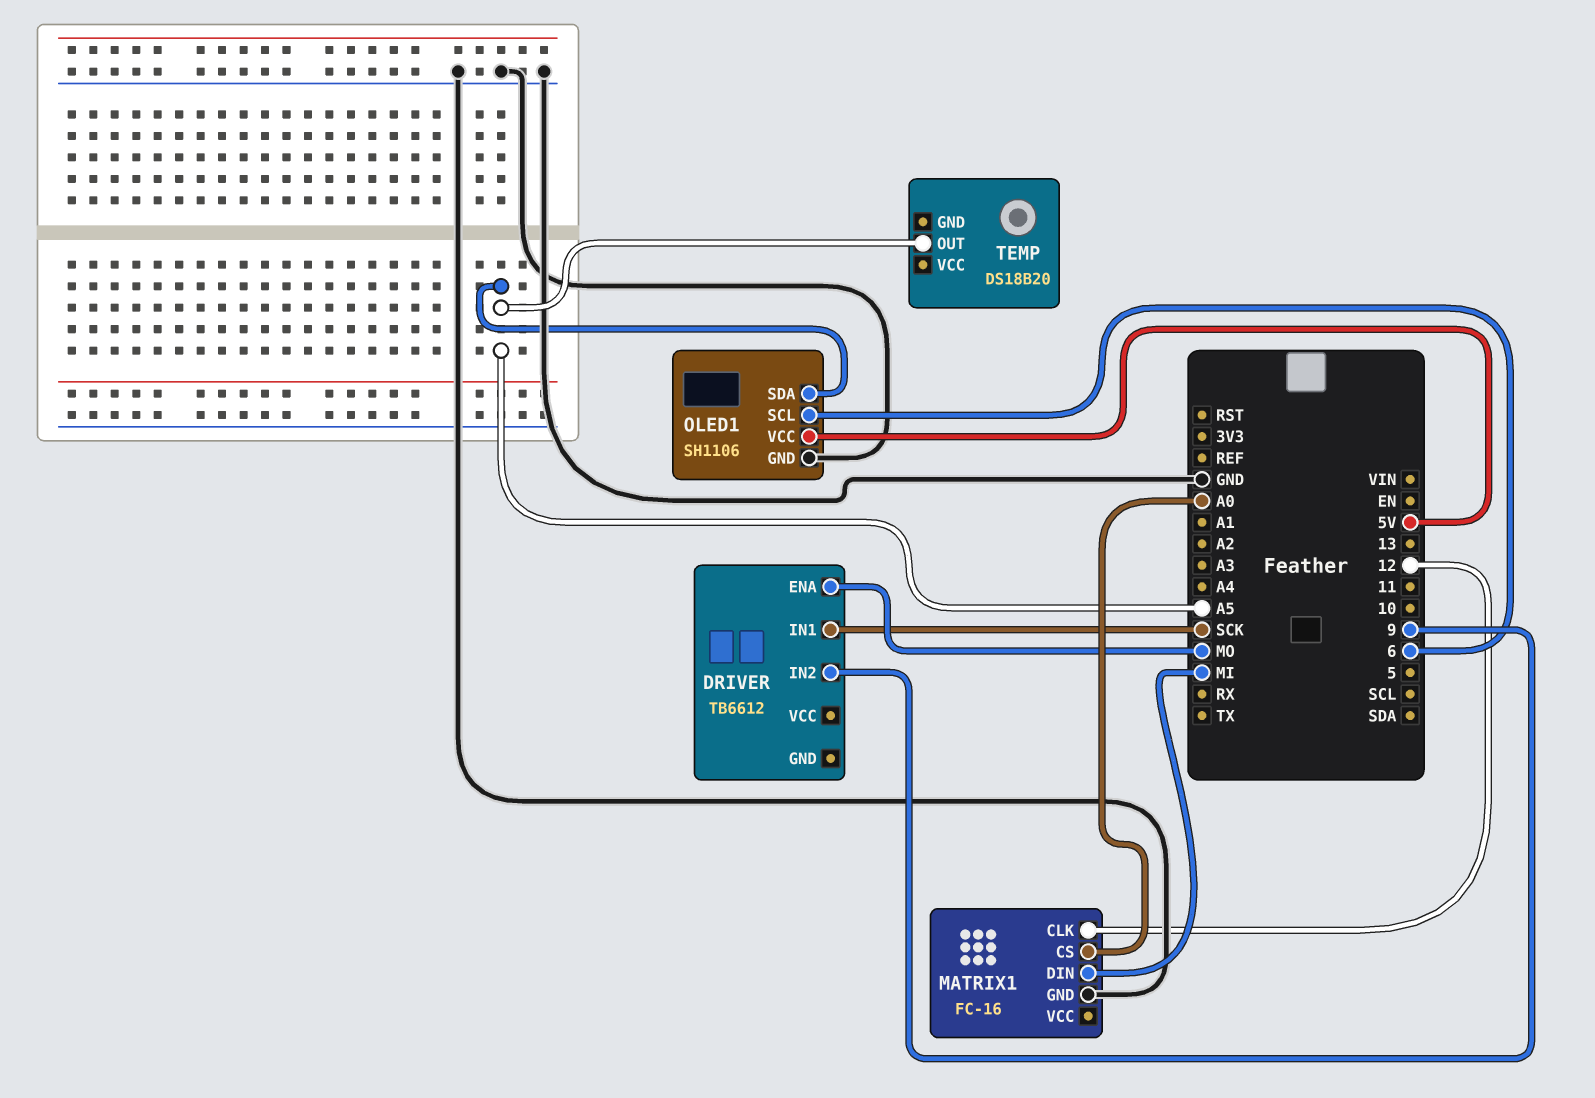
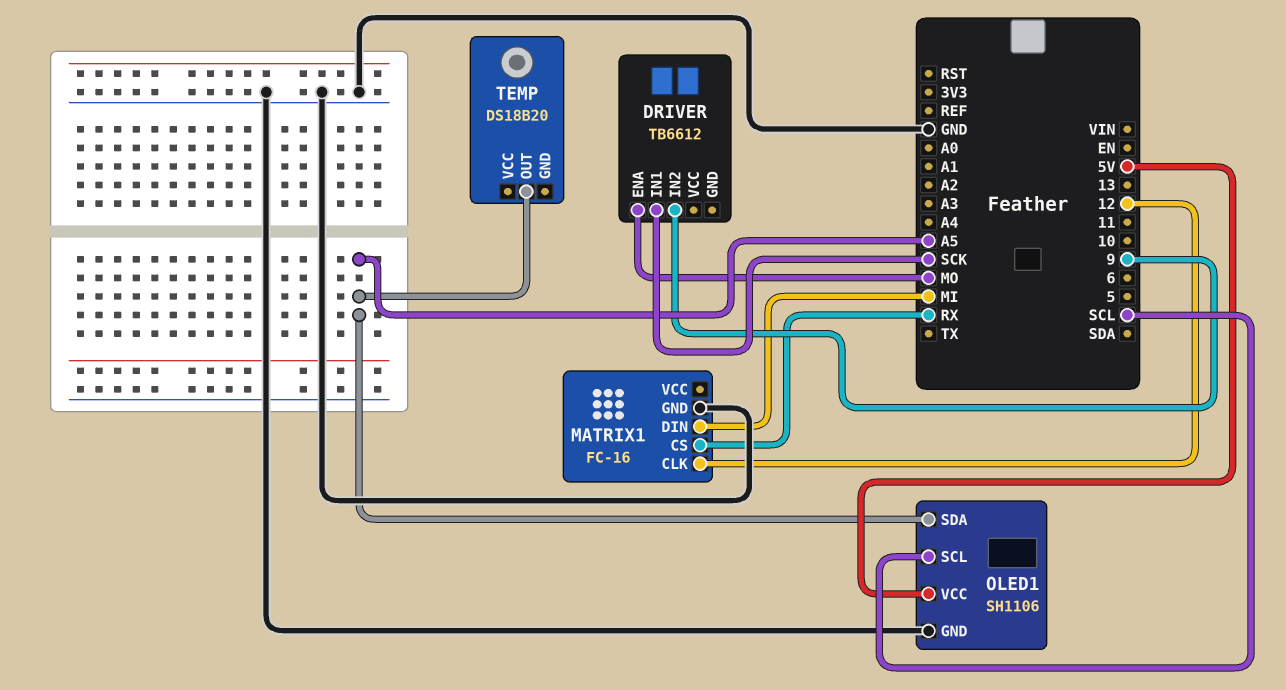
MATRIX1 pin CS: A0 -> RX
OLED1 pin SCL: 6 -> SCL

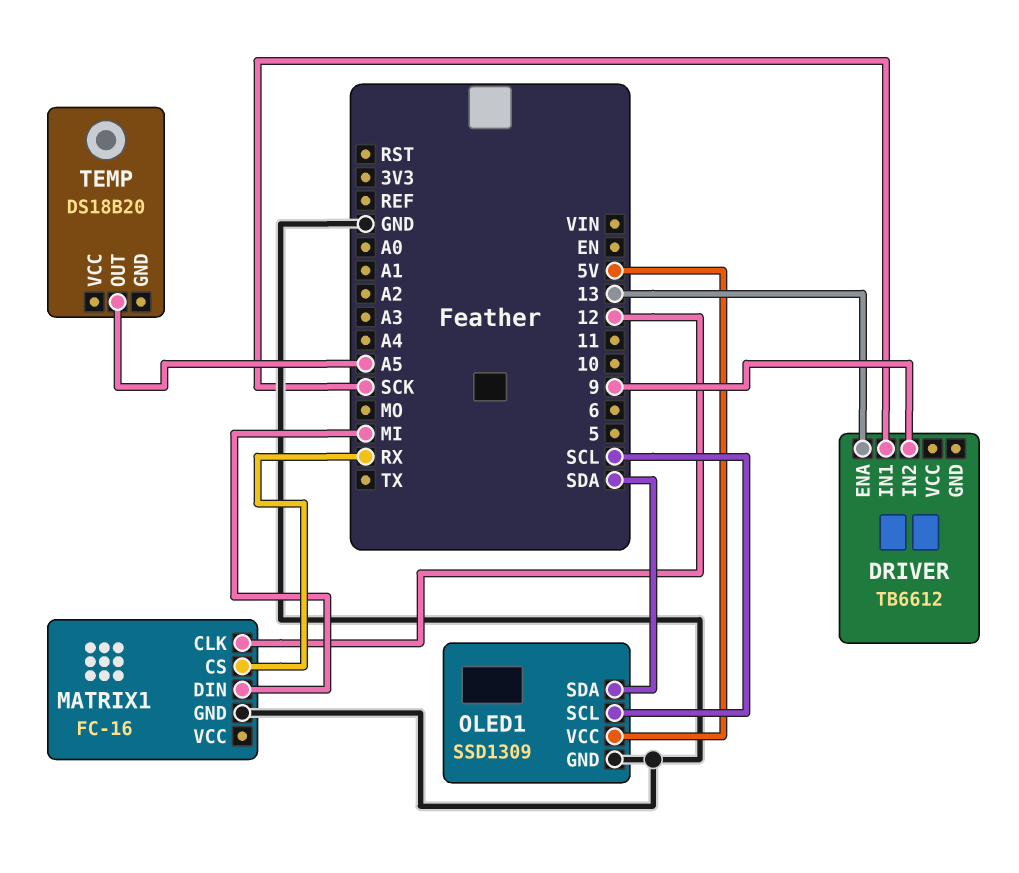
DRIVER pin ENA: MO -> 13
OLED1: SH1106 -> SSD1309
OLED1 pin SDA: A5 -> SDA

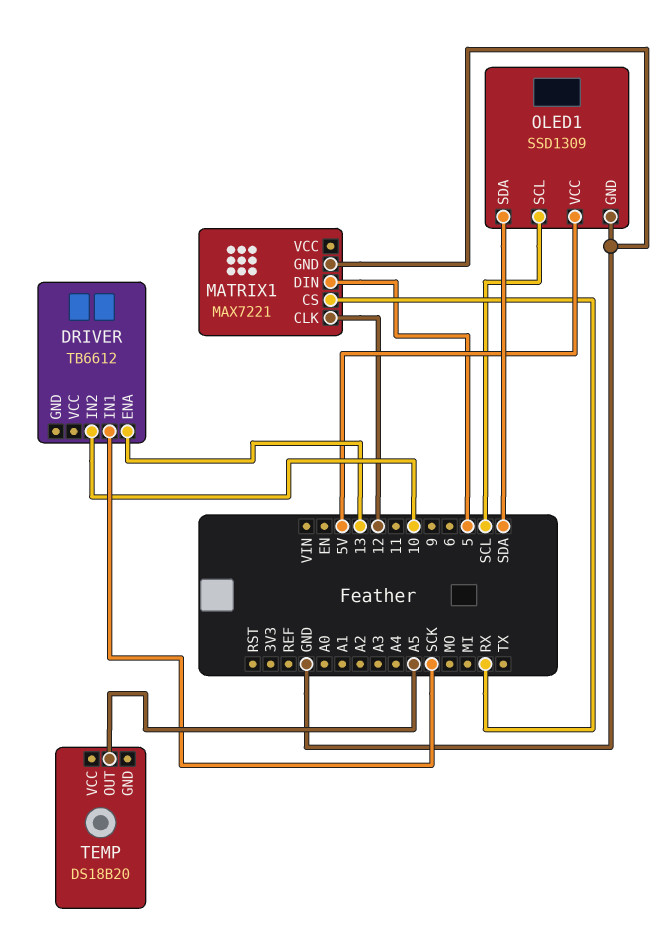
DRIVER pin IN2: 9 -> 10
MATRIX1: FC-16 -> MAX7221
MATRIX1 pin DIN: MI -> 5

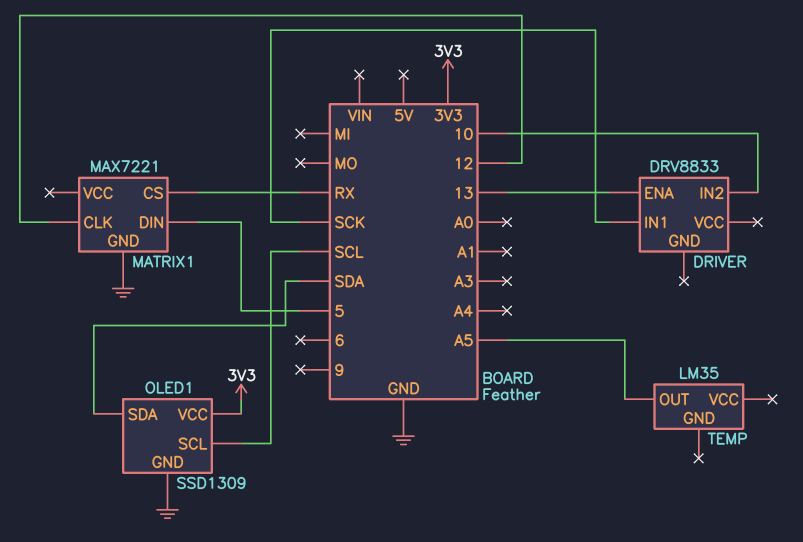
DRIVER: TB6612 -> DRV8833
OLED1 pin VCC: 5V -> 3V3
TEMP: DS18B20 -> LM35

